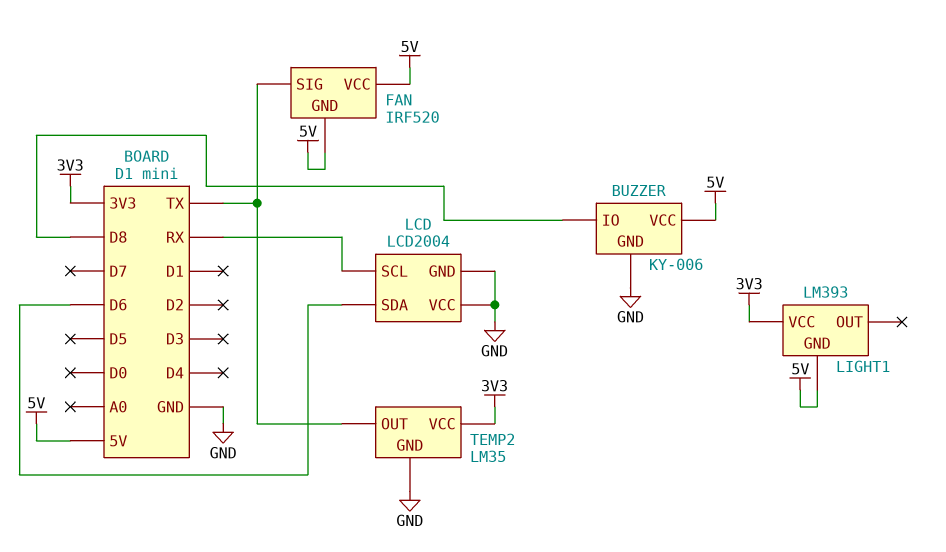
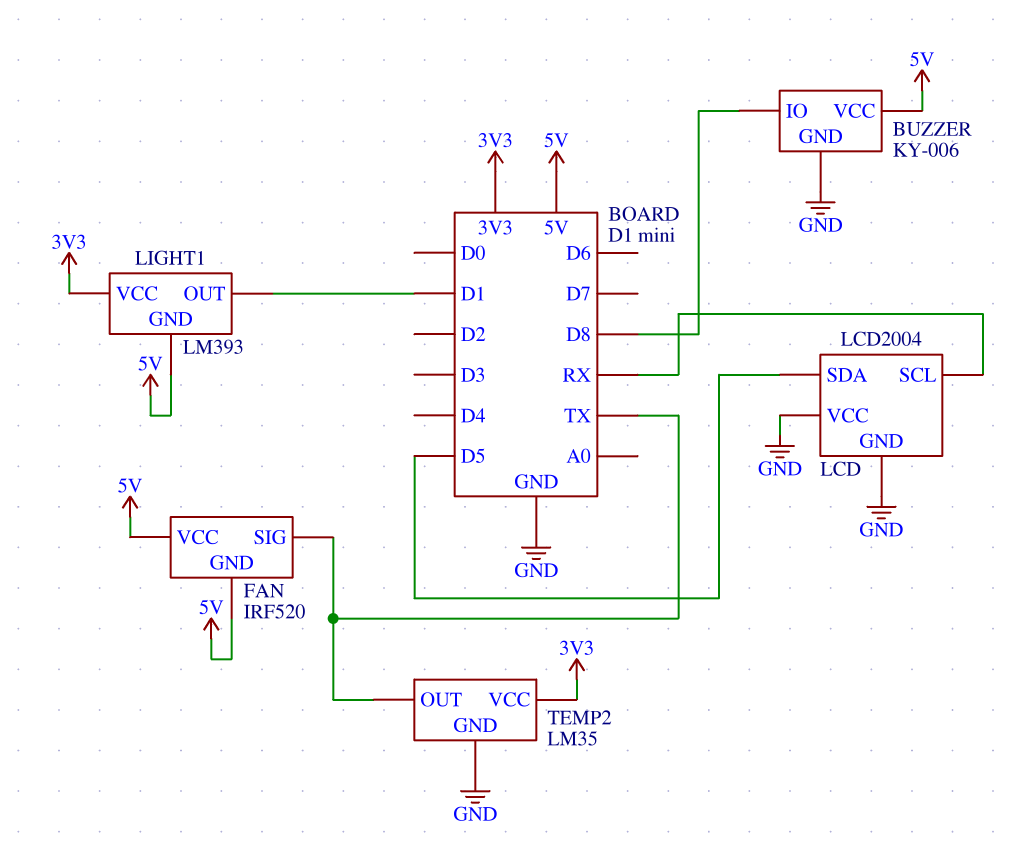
LCD pin SDA: D6 -> D5
LIGHT1 pin OUT: none -> D1

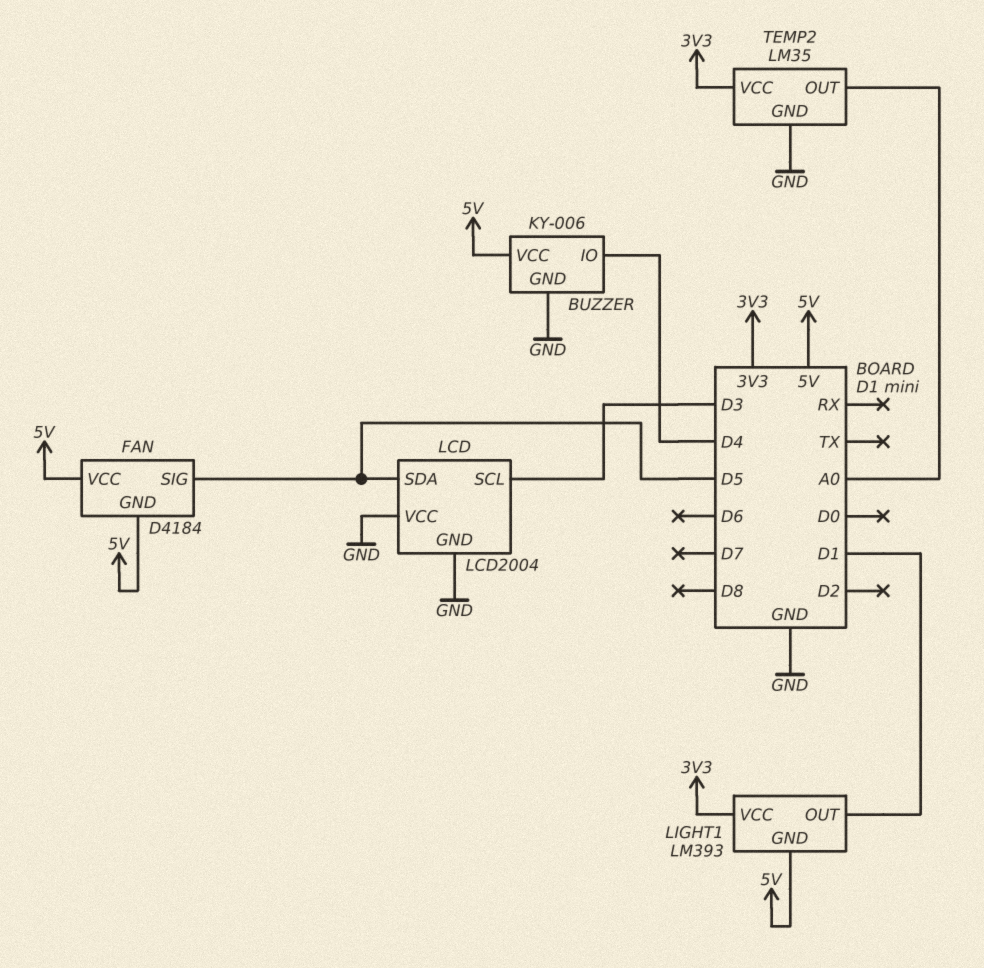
BUZZER pin IO: D8 -> D4
FAN: IRF520 -> D4184
FAN pin SIG: TX -> D5
LCD pin SCL: RX -> D3
TEMP2 pin OUT: TX -> A0

